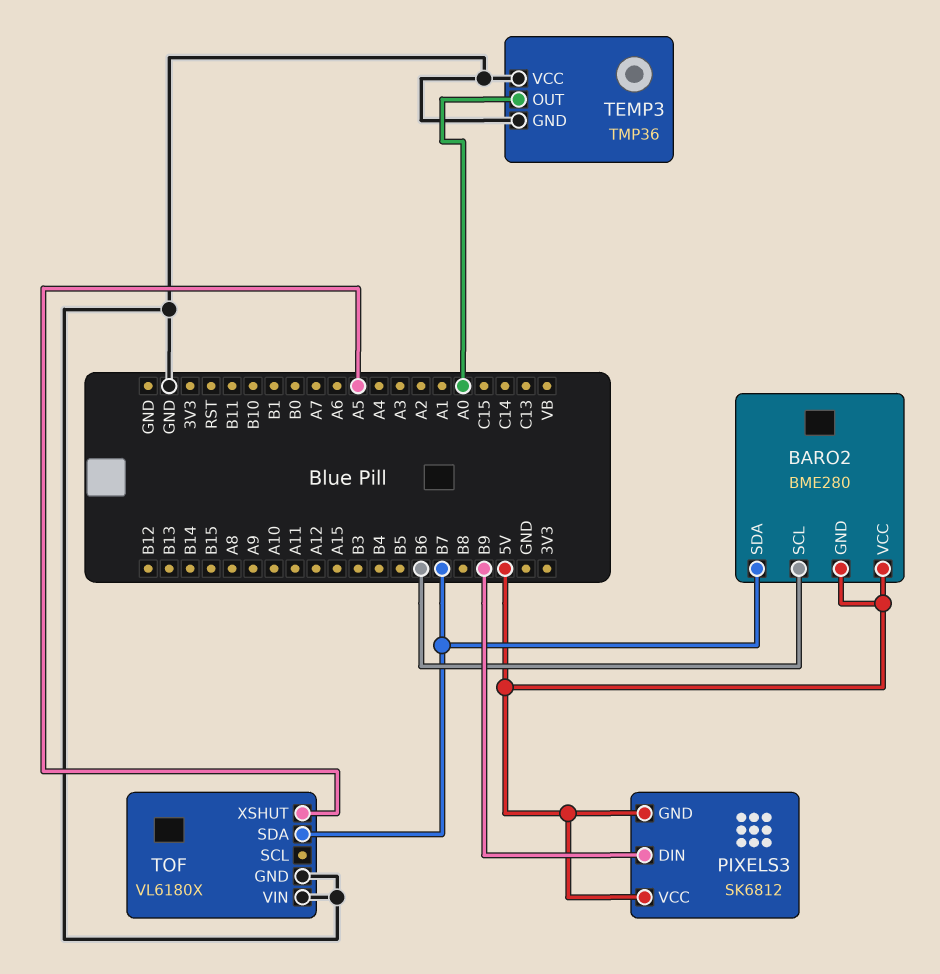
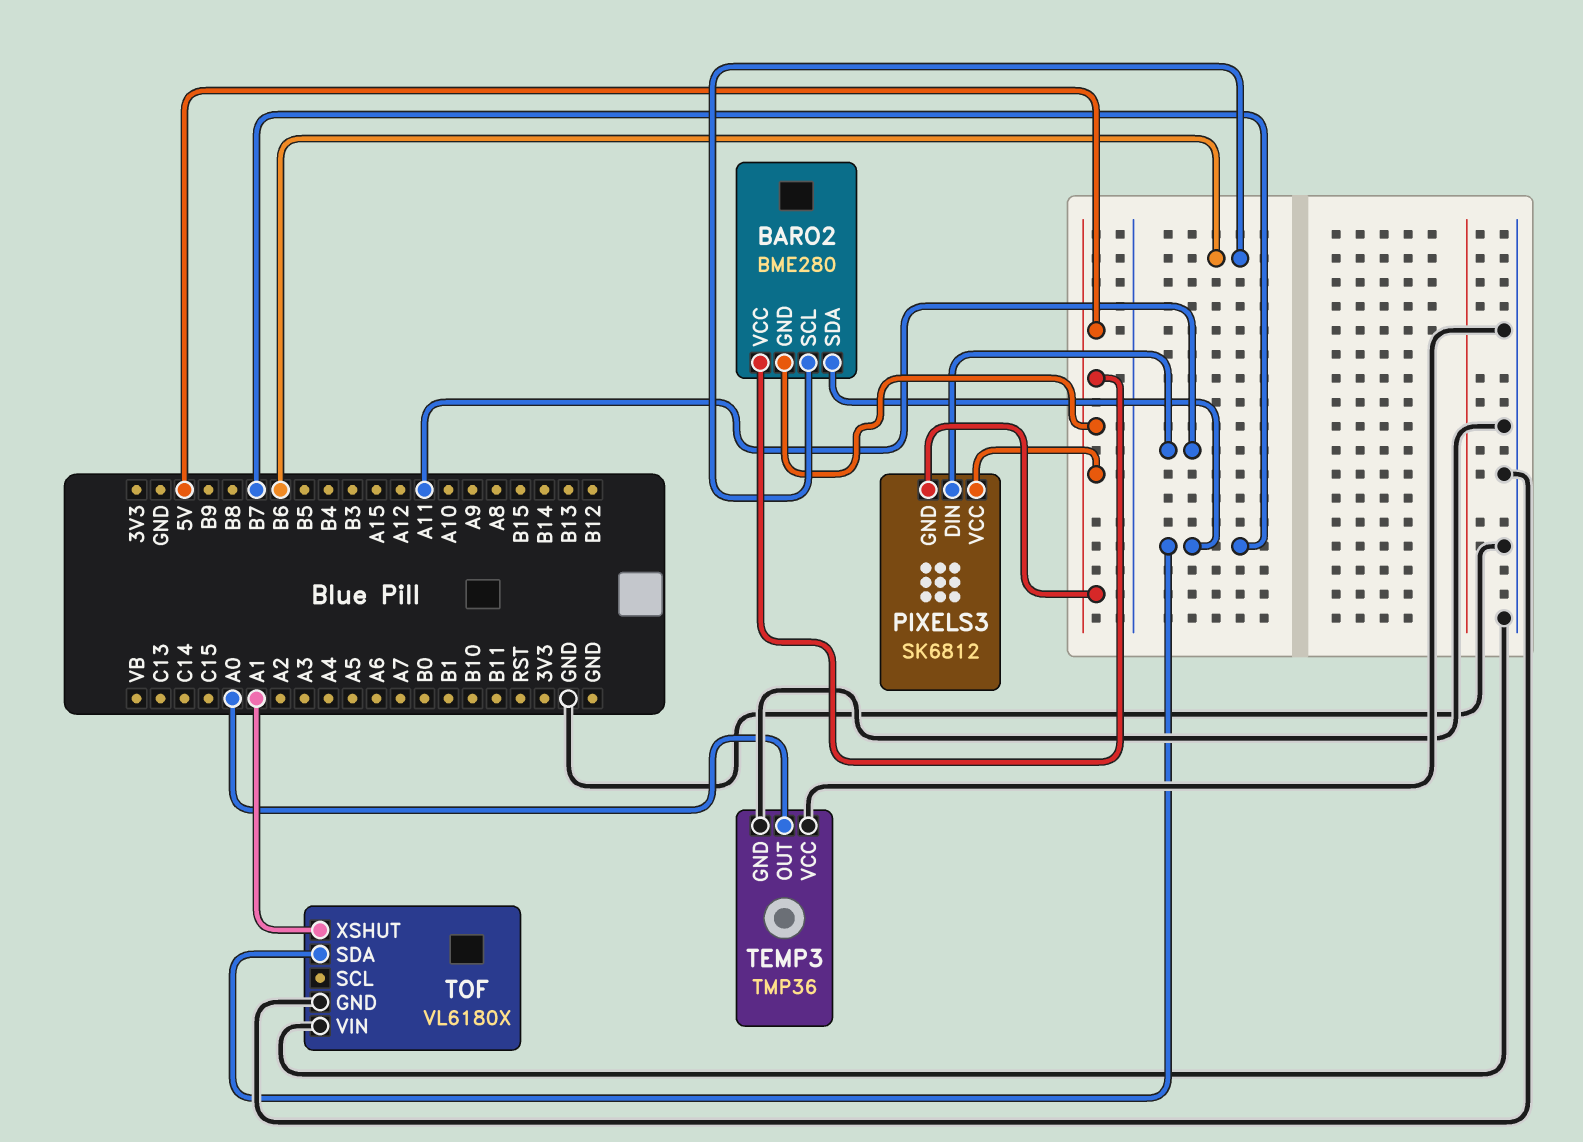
PIXELS3 pin DIN: B9 -> A11
TOF pin XSHUT: A5 -> A1

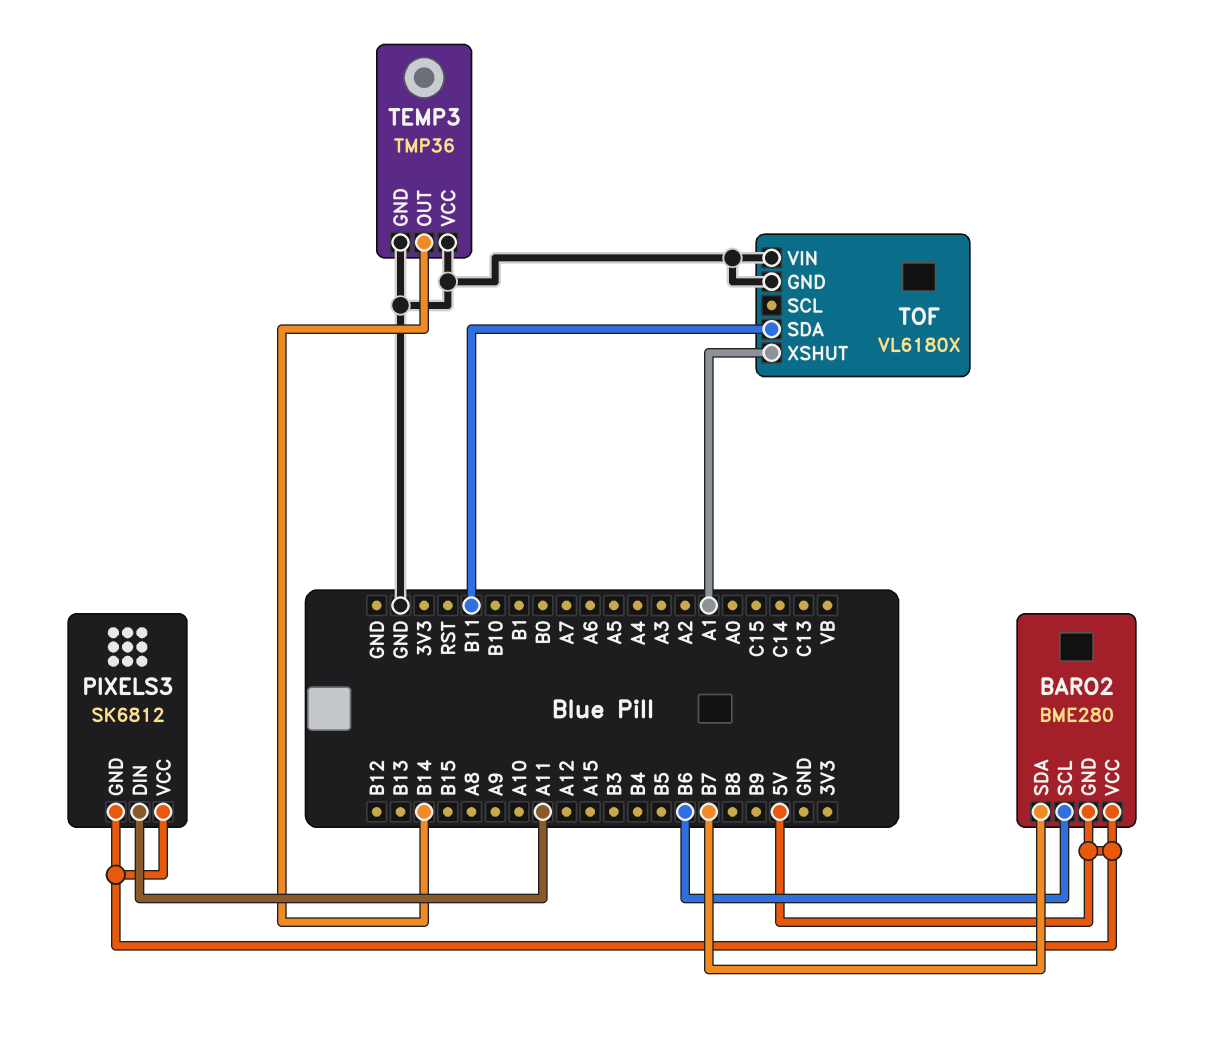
TEMP3 pin OUT: A0 -> B14
TOF pin SDA: B7 -> B11

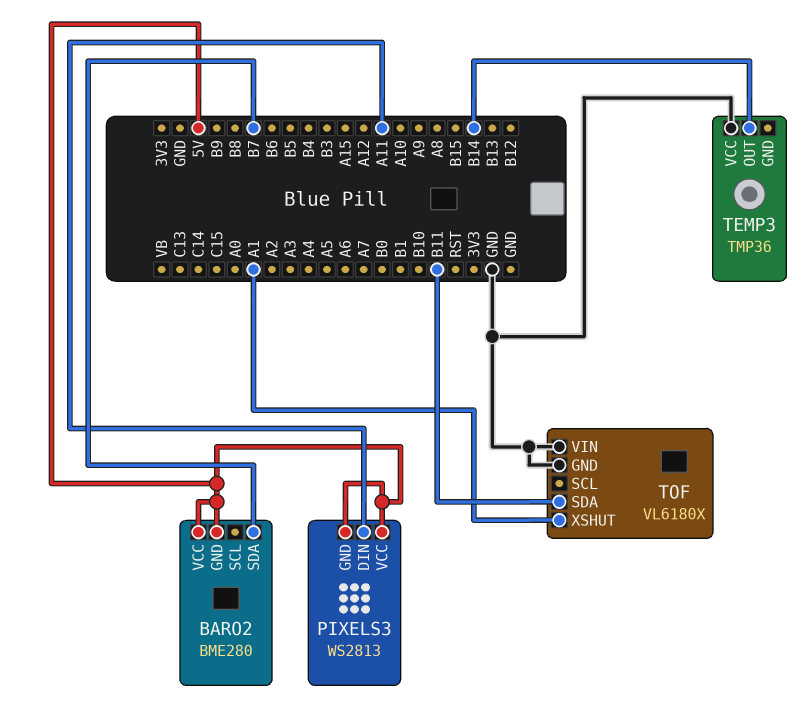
BARO2 pin SCL: B6 -> none
PIXELS3: SK6812 -> WS2813
TEMP3 pin GND: GND -> none

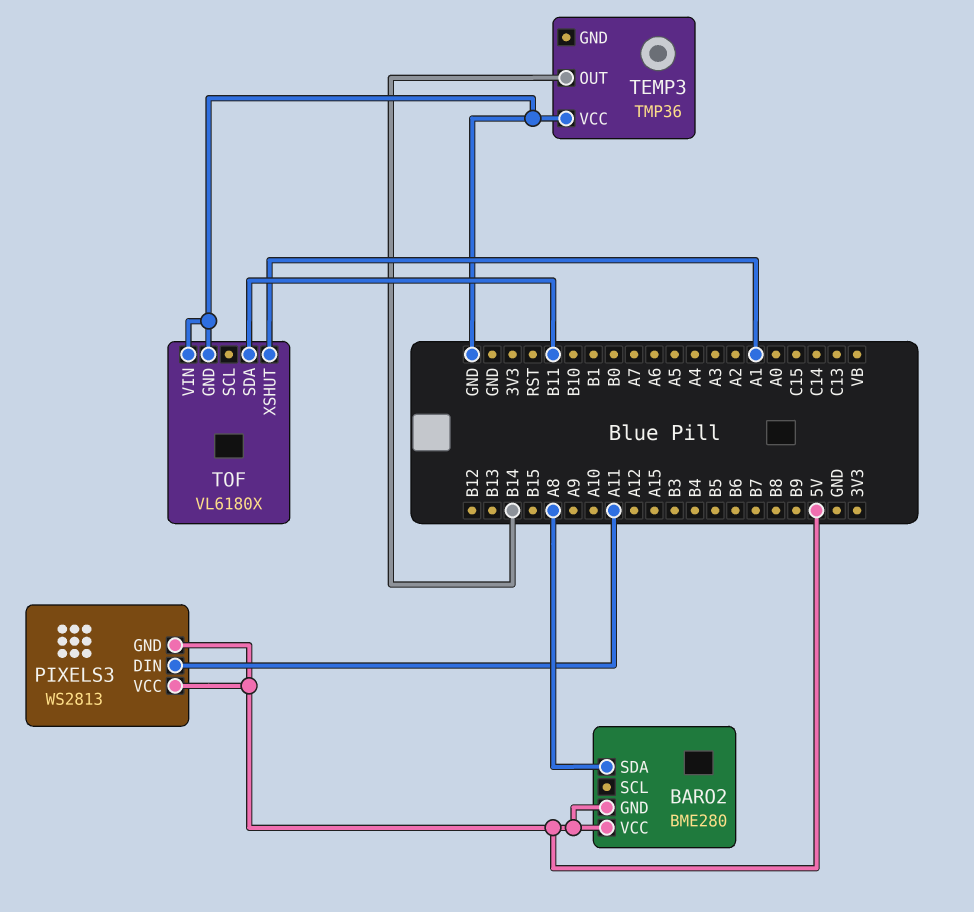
BARO2 pin SDA: B7 -> A8

